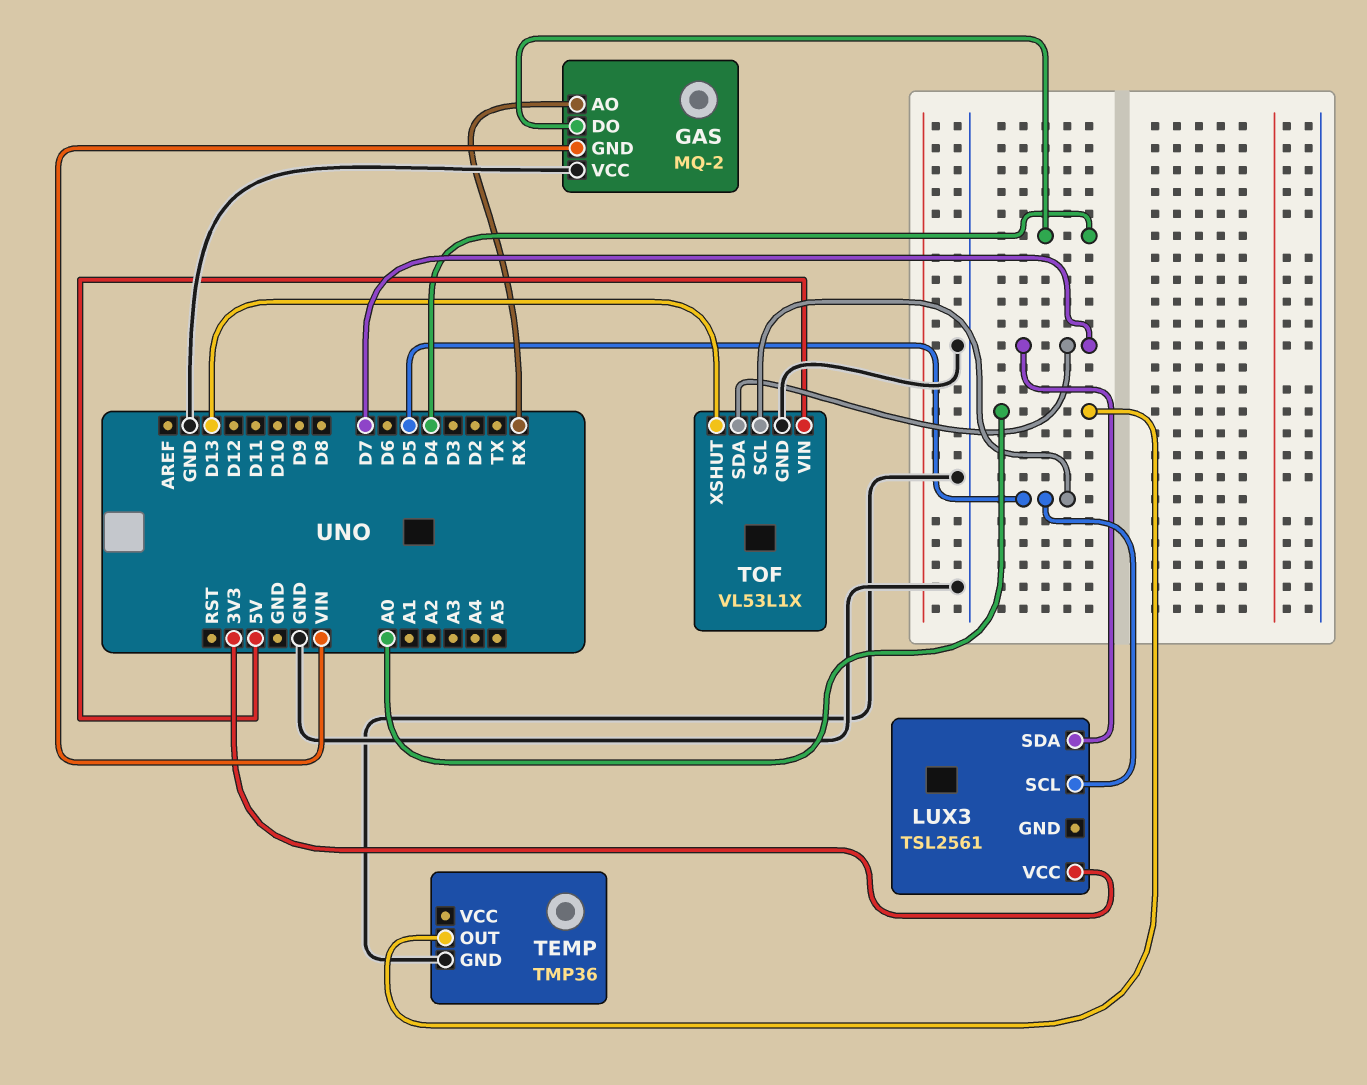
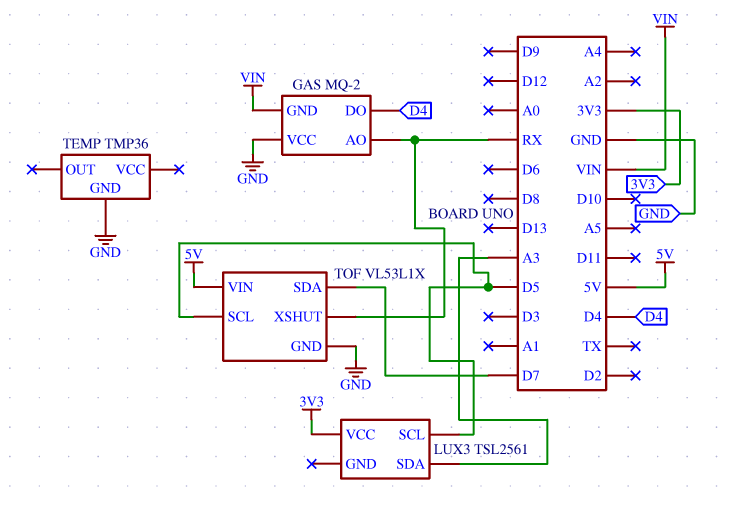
LUX3 pin SDA: D7 -> A3
TEMP pin OUT: A0 -> none
TOF pin XSHUT: D13 -> RX

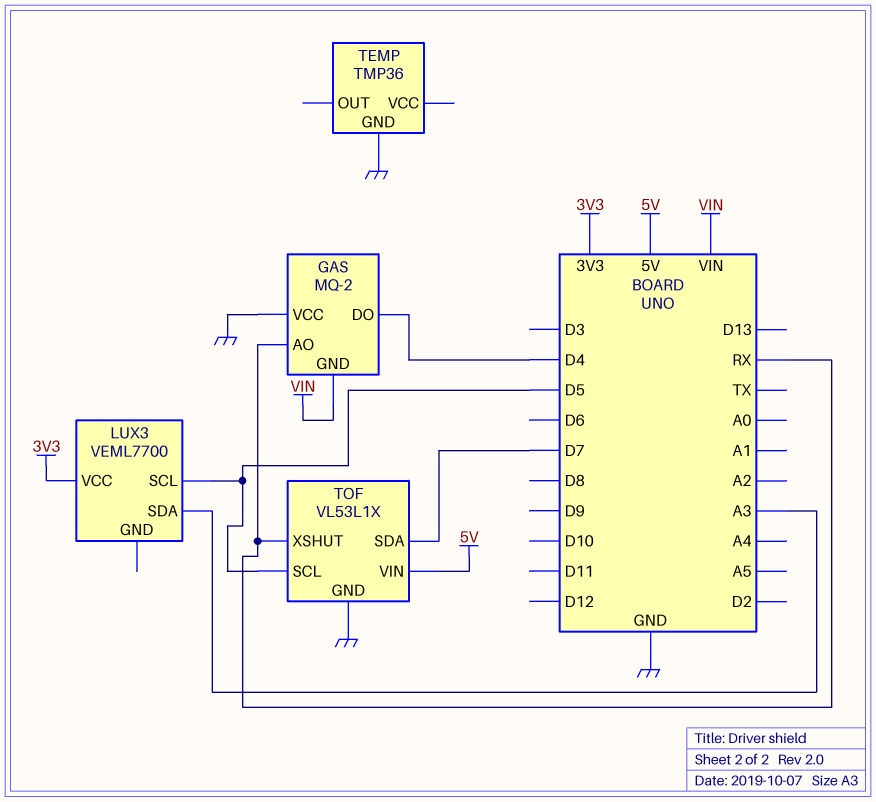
LUX3: TSL2561 -> VEML7700

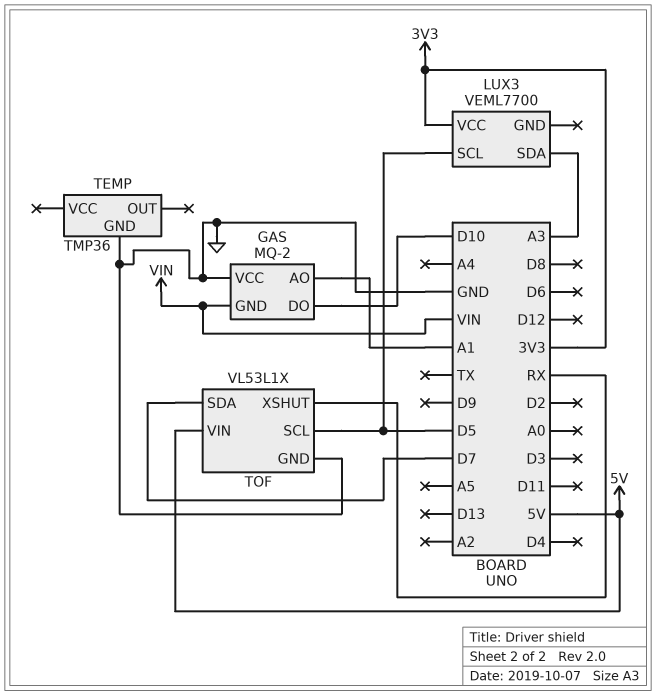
GAS pin AO: RX -> A1
GAS pin DO: D4 -> D10

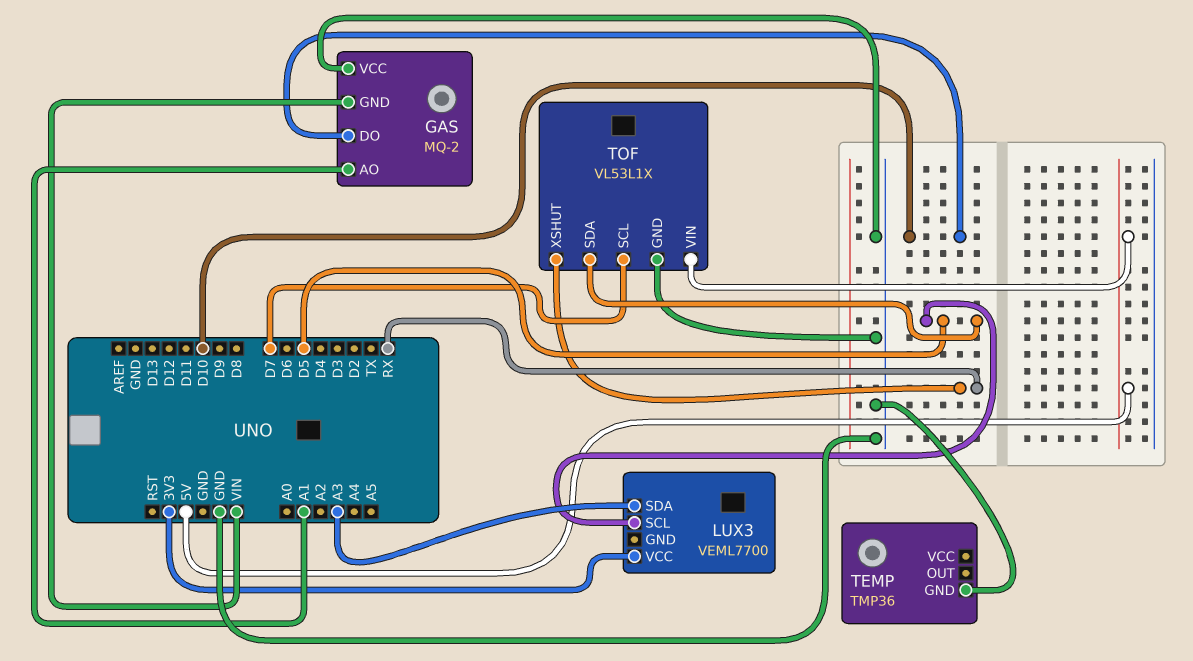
TOF pin SCL: D5 -> D7
TOF pin SDA: D7 -> D5

